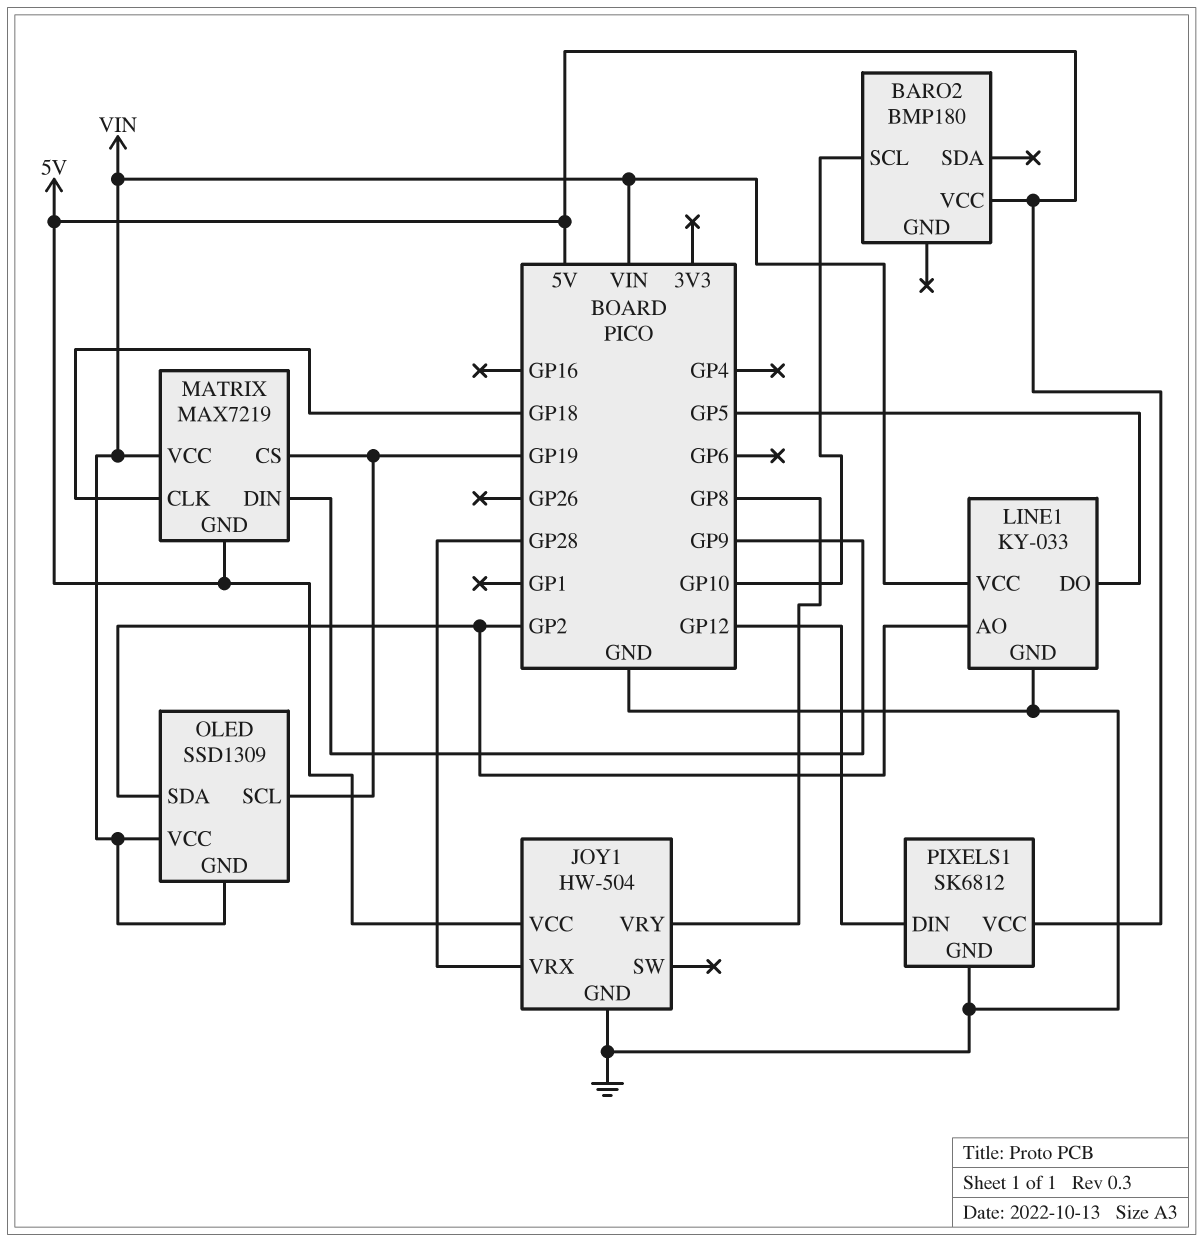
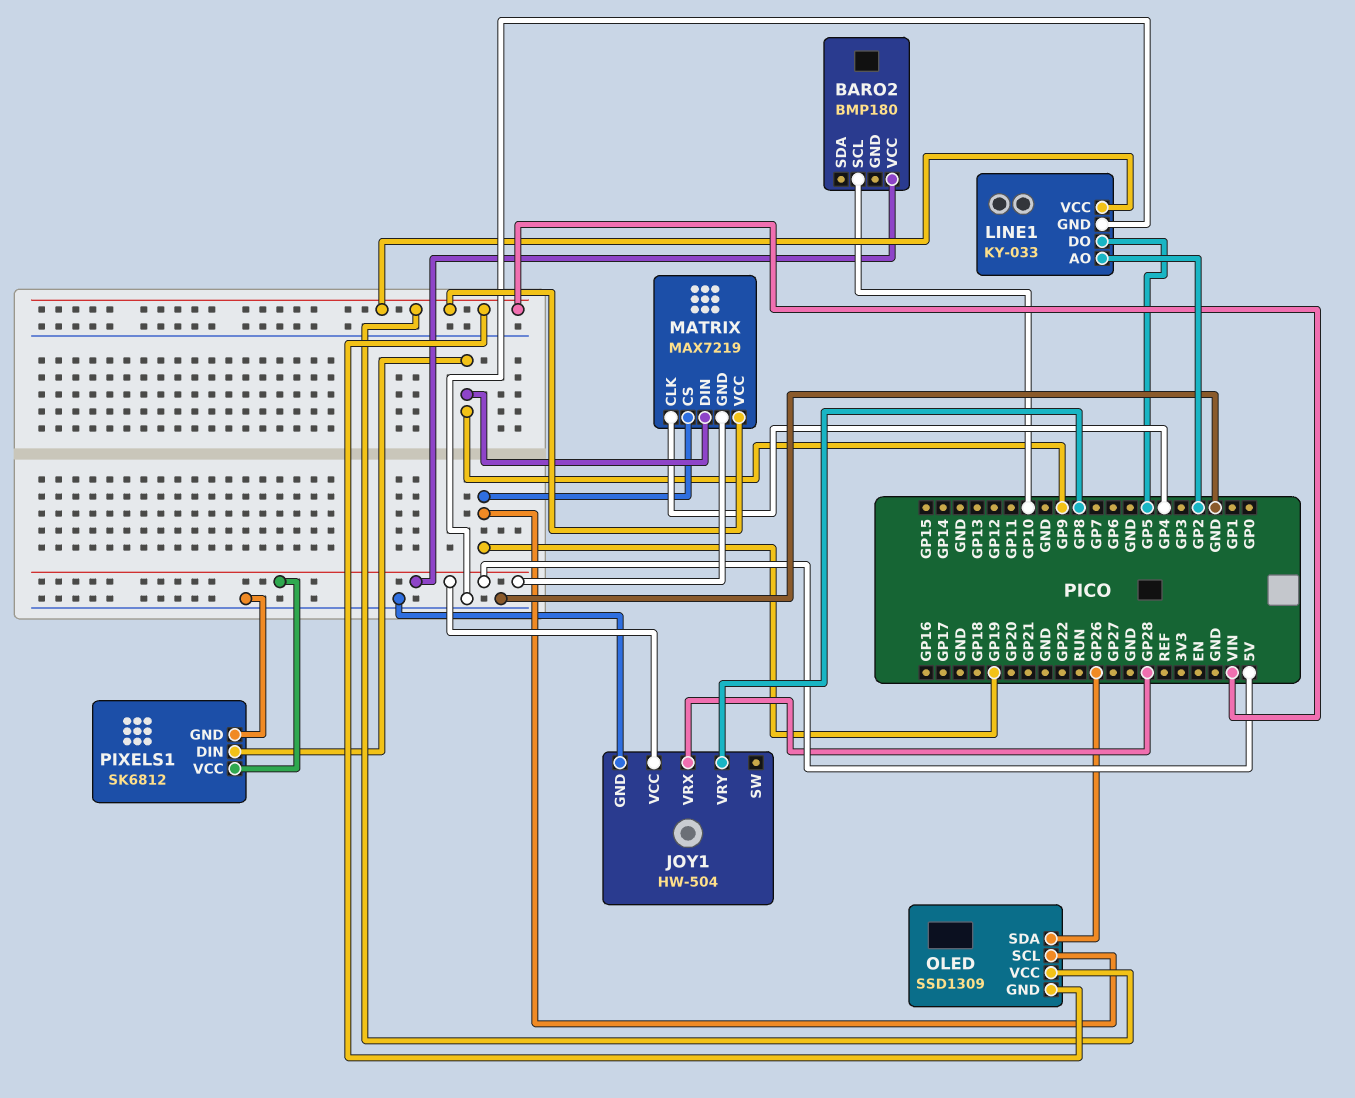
MATRIX pin CLK: GP18 -> GP4
OLED pin SDA: GP2 -> GP26
PIXELS1 pin DIN: GP12 -> GP9

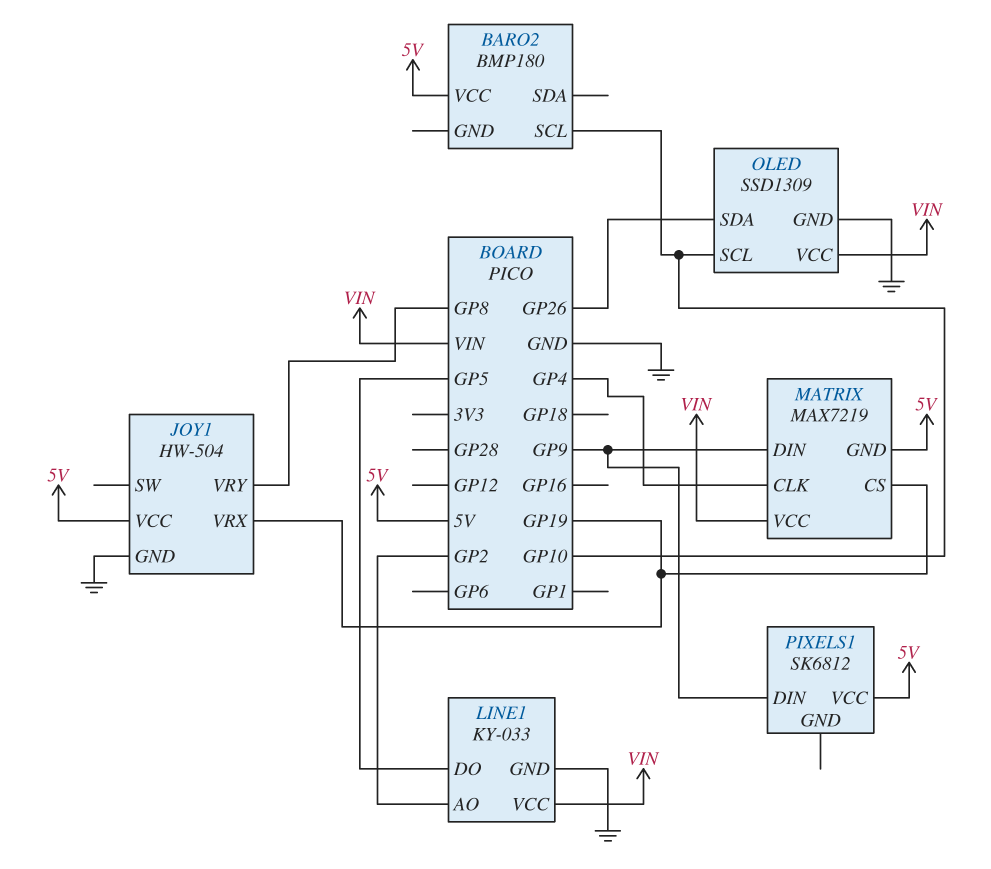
JOY1 pin VRX: GP28 -> GP19
OLED pin GND: VIN -> GND
OLED pin SCL: GP19 -> GP10
PIXELS1 pin GND: GND -> none

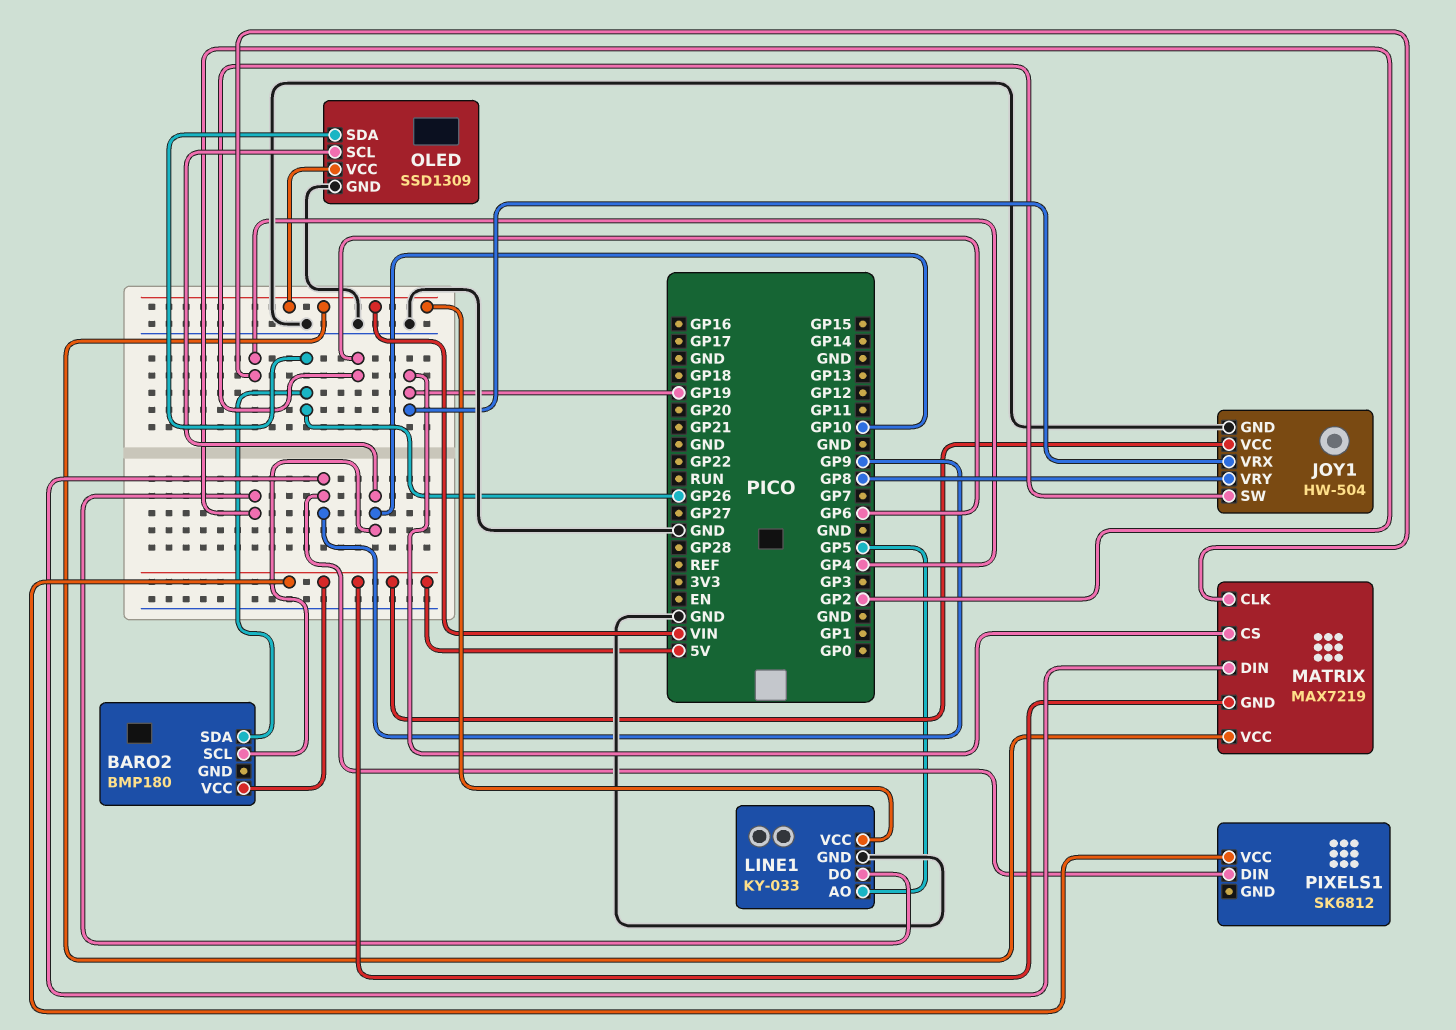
BARO2 pin SDA: none -> GP26
JOY1 pin SW: none -> GP6
LINE1 pin AO: GP2 -> GP5
LINE1 pin DO: GP5 -> GP2

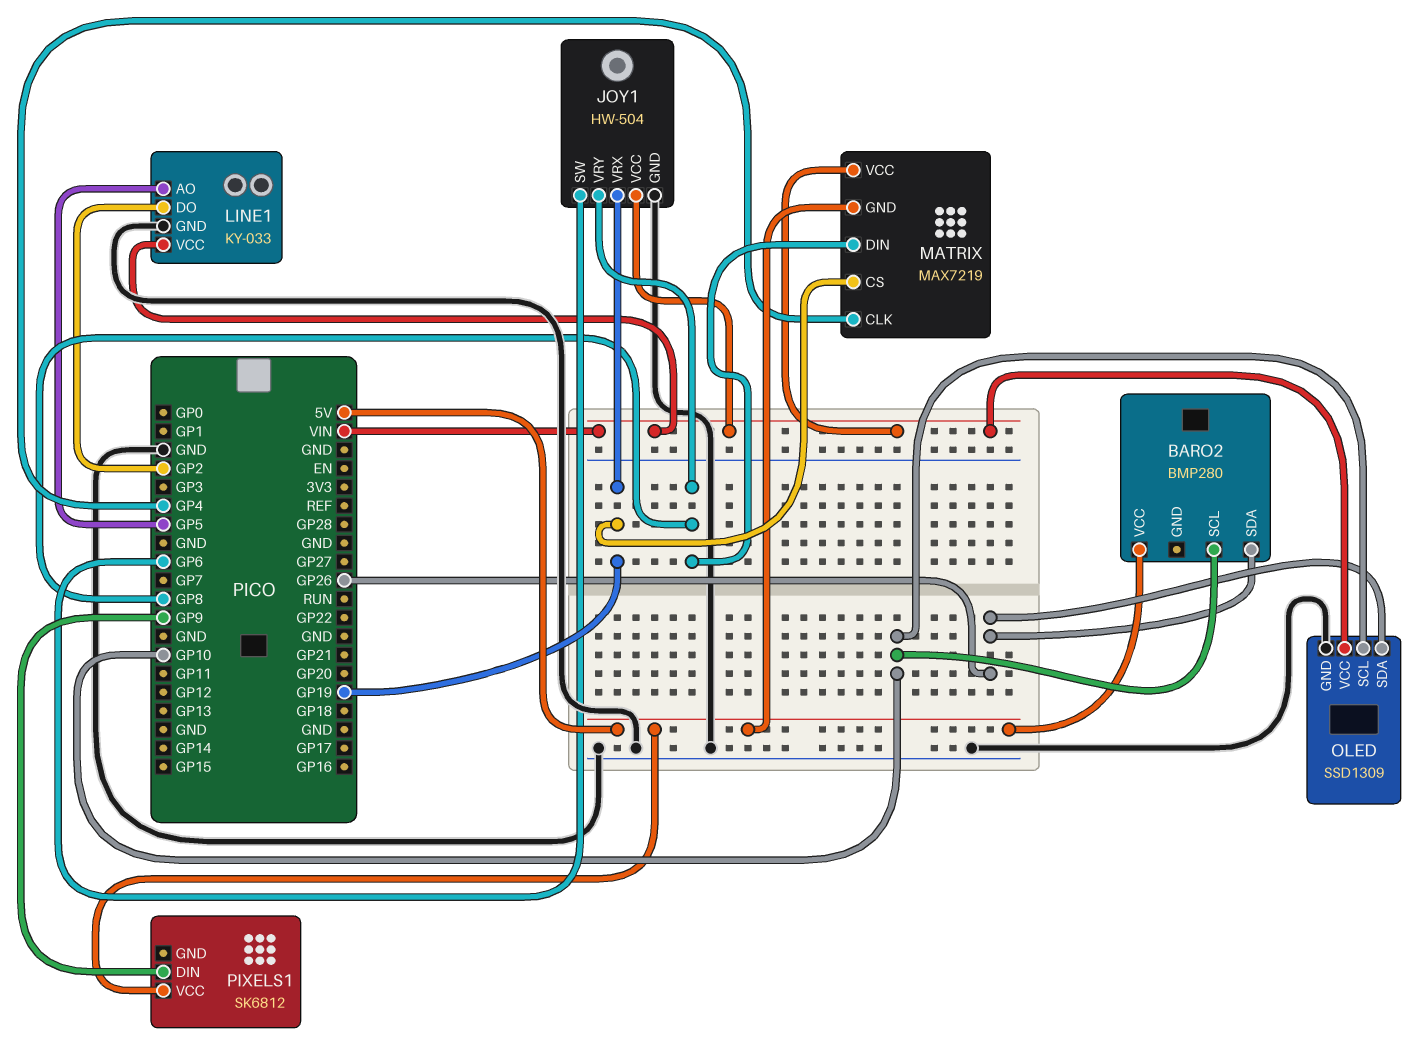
BARO2: BMP180 -> BMP280
JOY1 pin VCC: 5V -> VIN
MATRIX pin DIN: GP9 -> GP8

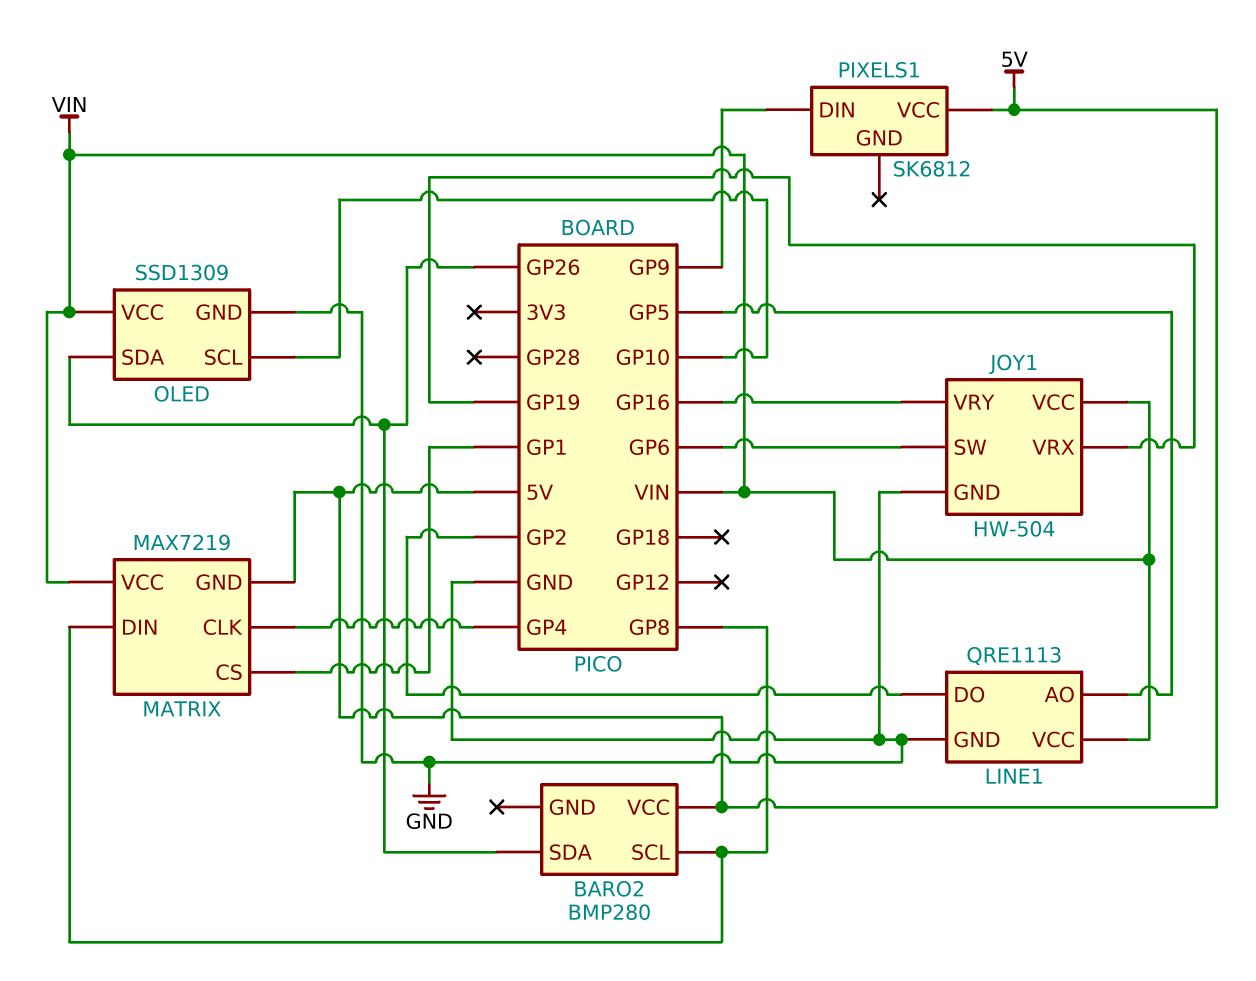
BARO2 pin SCL: GP10 -> GP8
JOY1 pin VRY: GP8 -> GP16
LINE1: KY-033 -> QRE1113
MATRIX pin CS: GP19 -> GP1

